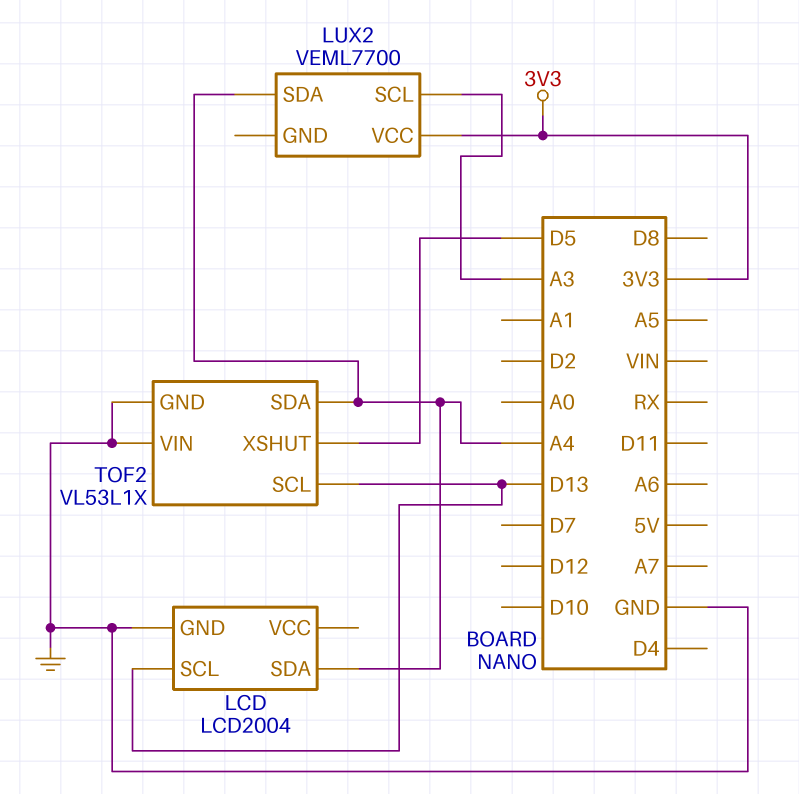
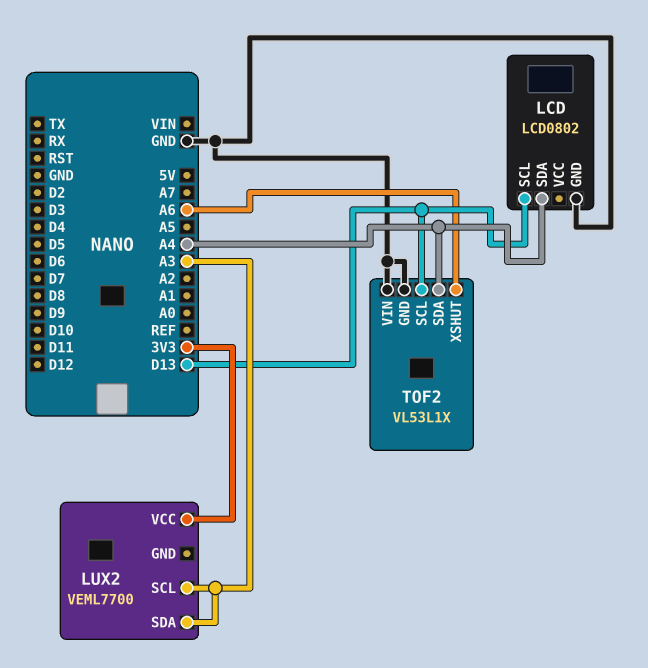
LCD: LCD2004 -> LCD0802
LUX2 pin SDA: A4 -> A3
TOF2 pin XSHUT: D5 -> A6

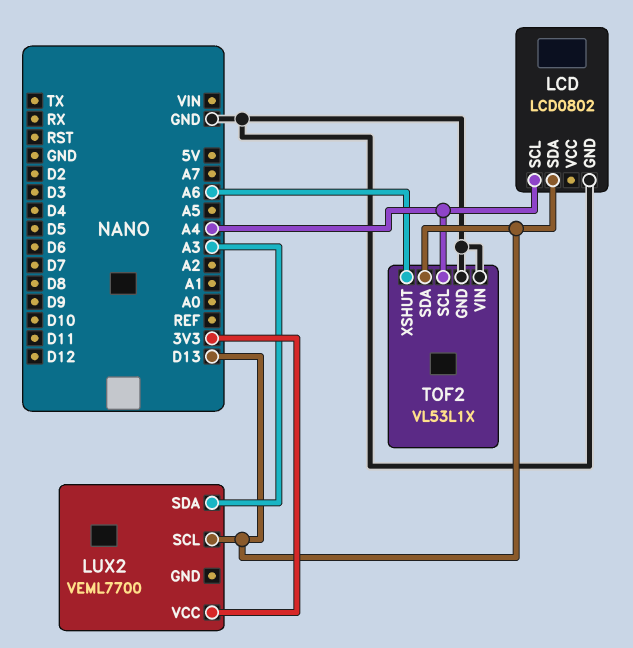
LCD pin SCL: D13 -> A4
LCD pin SDA: A4 -> D13
LUX2 pin SCL: A3 -> D13
TOF2 pin SCL: D13 -> A4
TOF2 pin SDA: A4 -> D13

